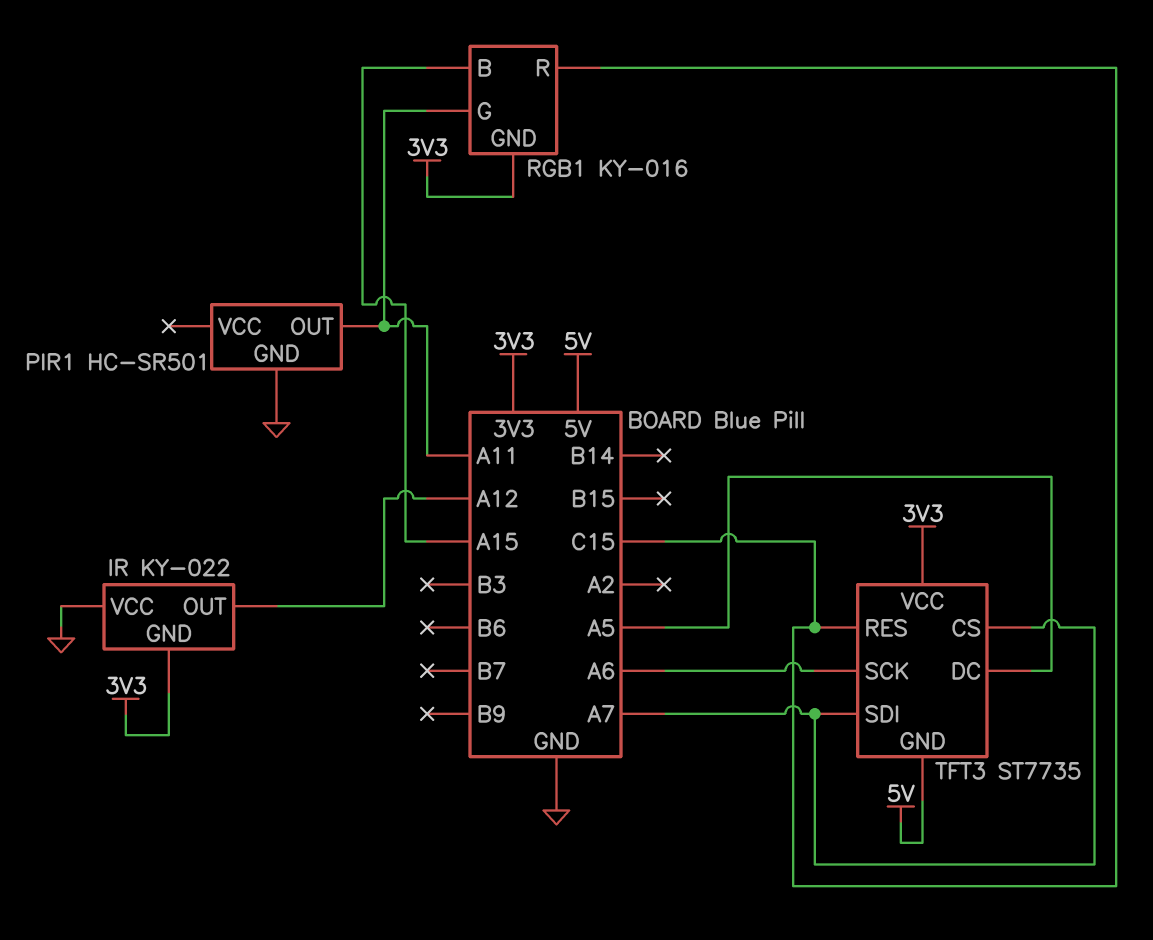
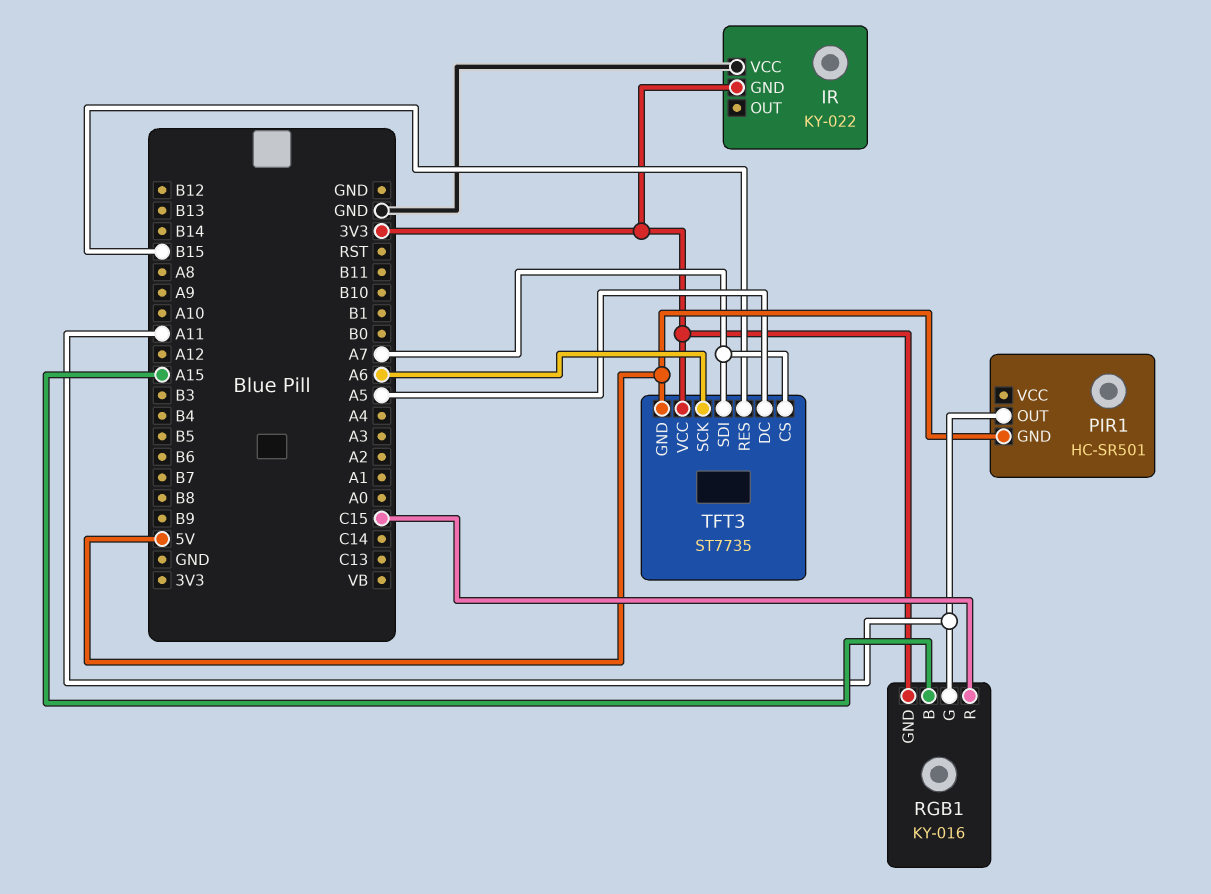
IR pin OUT: A12 -> none
PIR1 pin GND: GND -> 5V
TFT3 pin RES: C15 -> B15

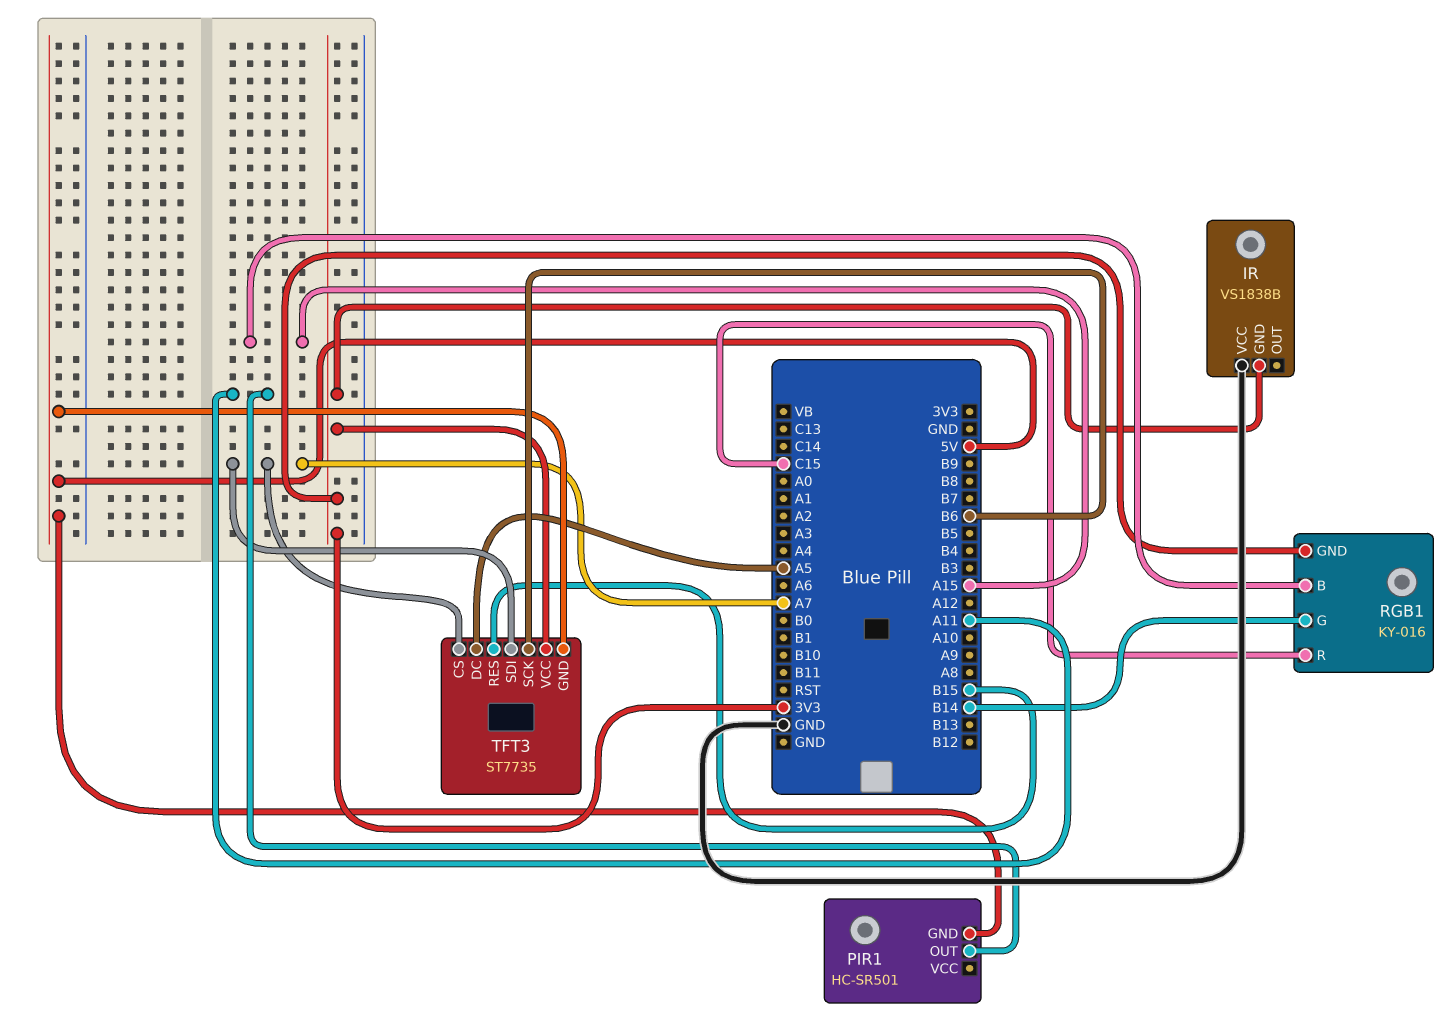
IR: KY-022 -> VS1838B
RGB1 pin G: A11 -> B14
TFT3 pin SCK: A6 -> B6

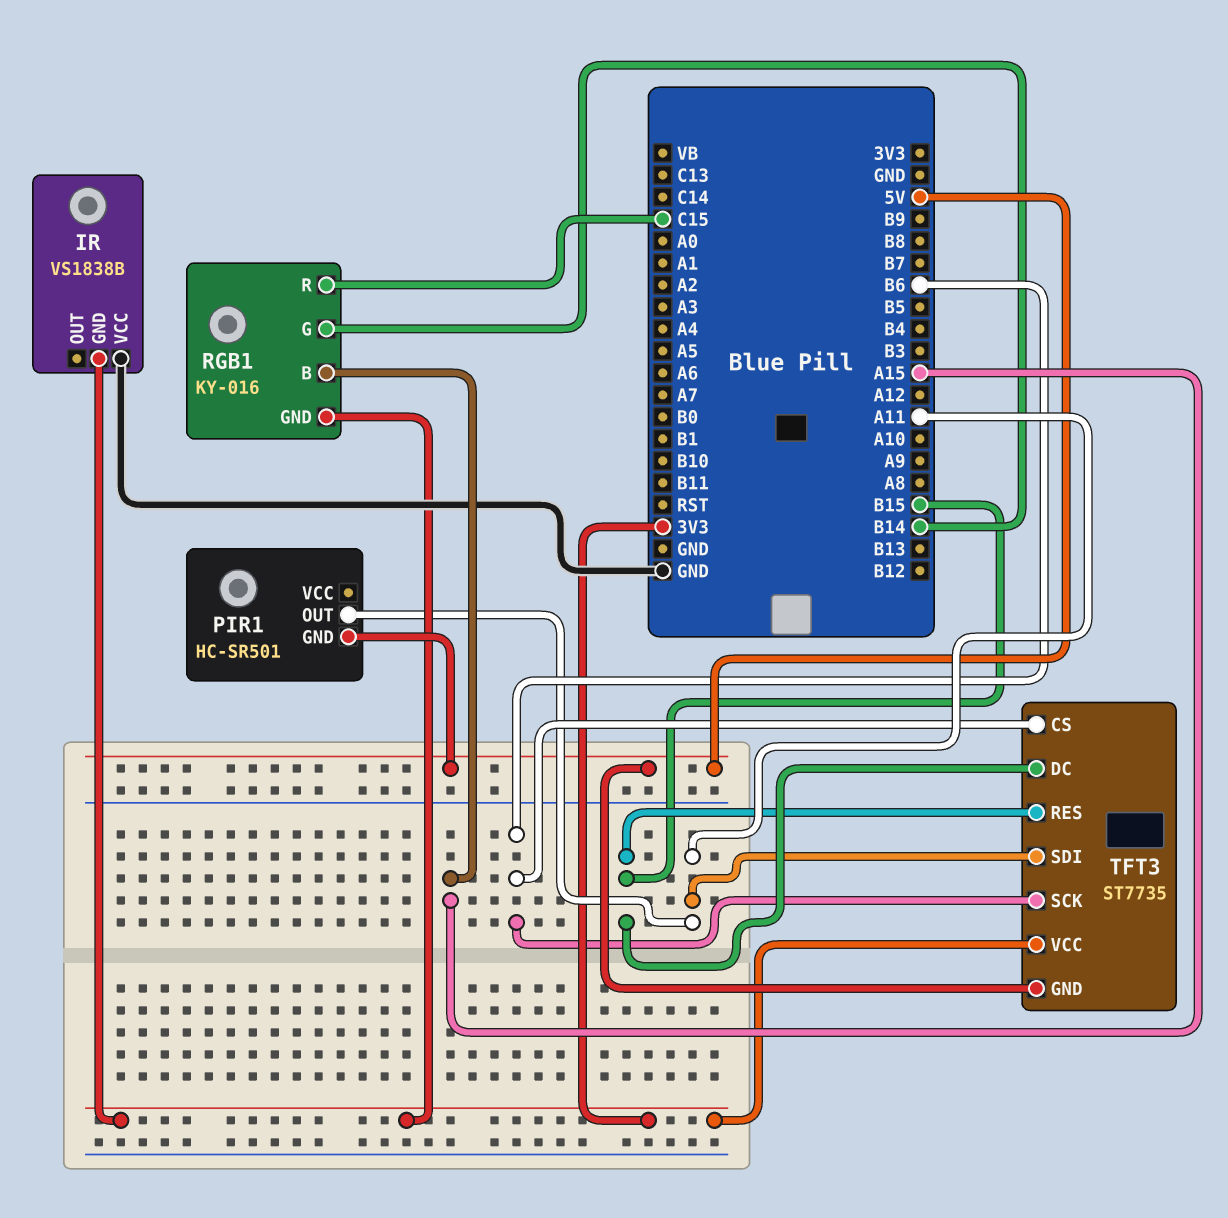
TFT3 pin CS: A7 -> B6
TFT3 pin DC: A5 -> B15
TFT3 pin SDI: A7 -> A11

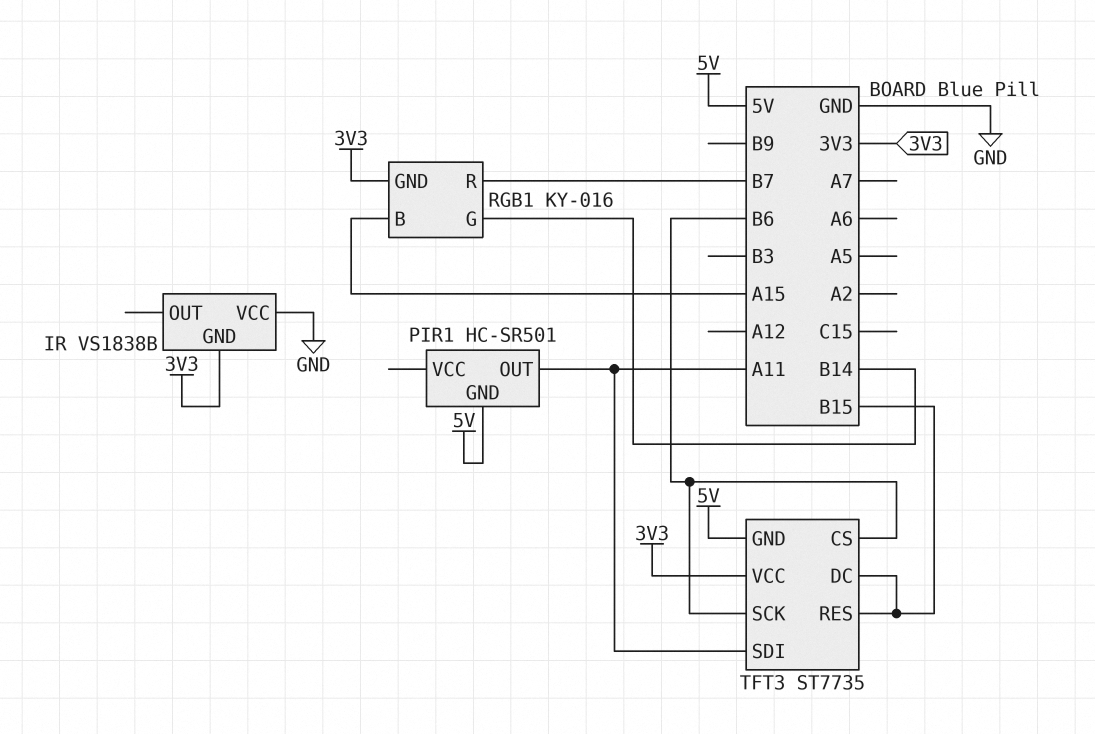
RGB1 pin R: C15 -> B7

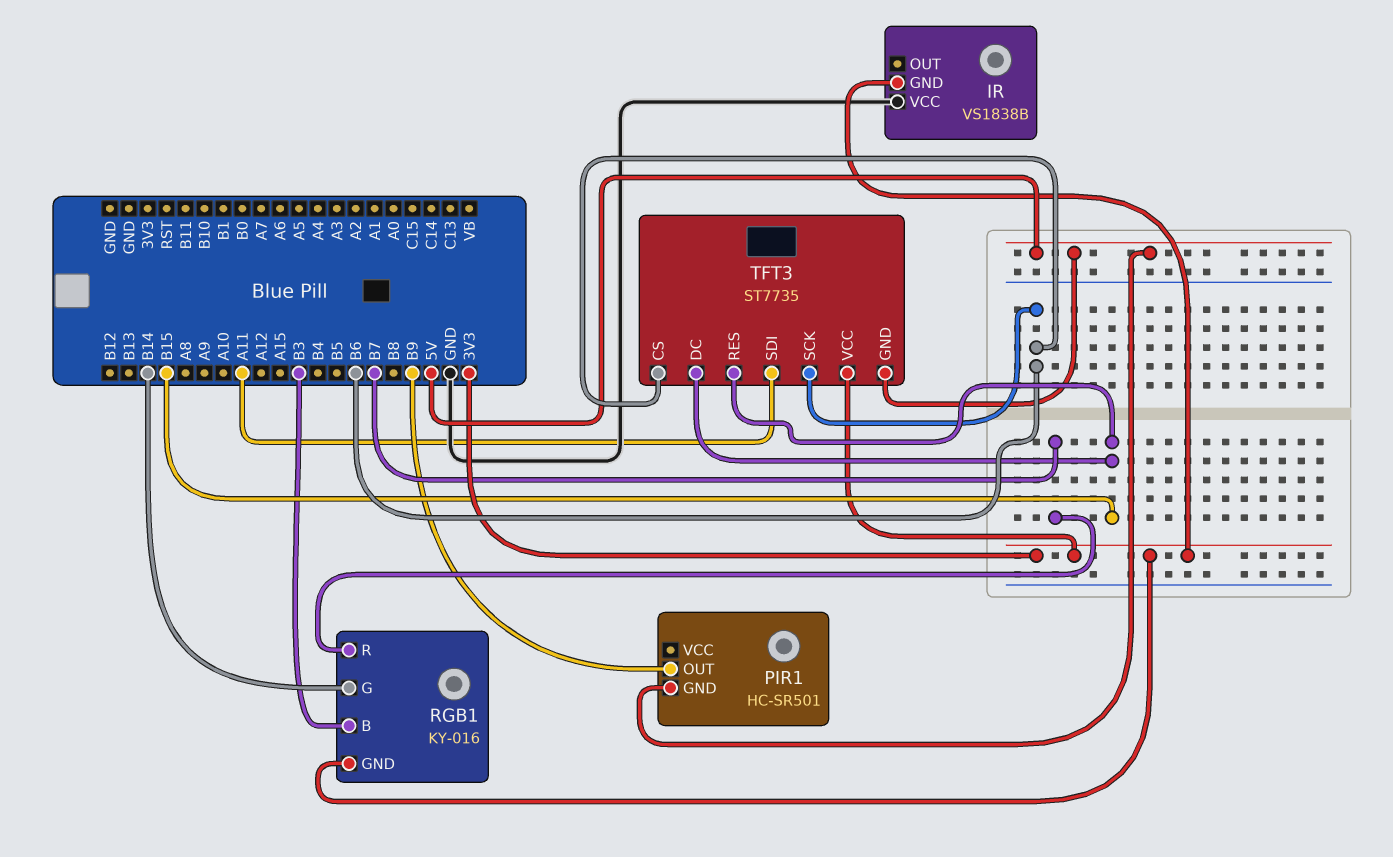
PIR1 pin OUT: A11 -> B9
RGB1 pin B: A15 -> B3

